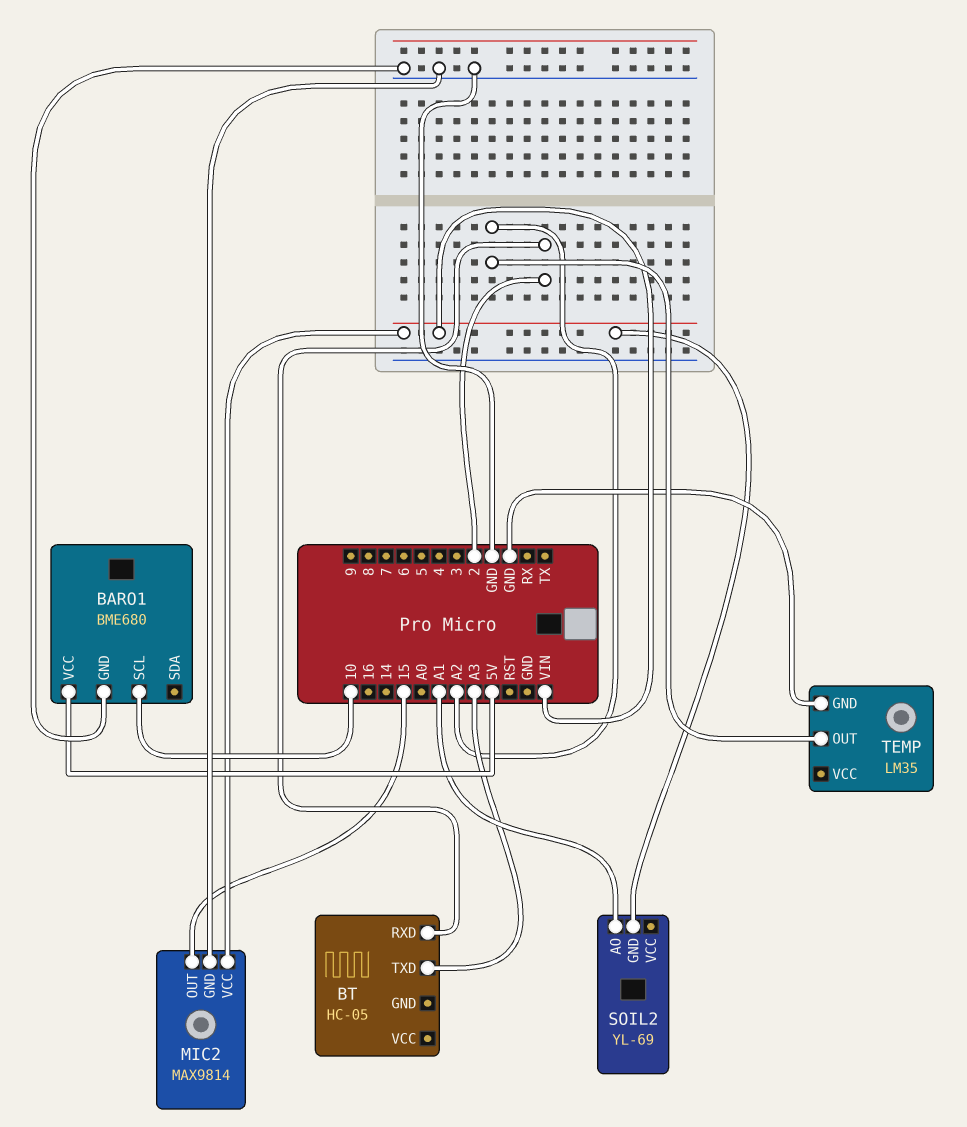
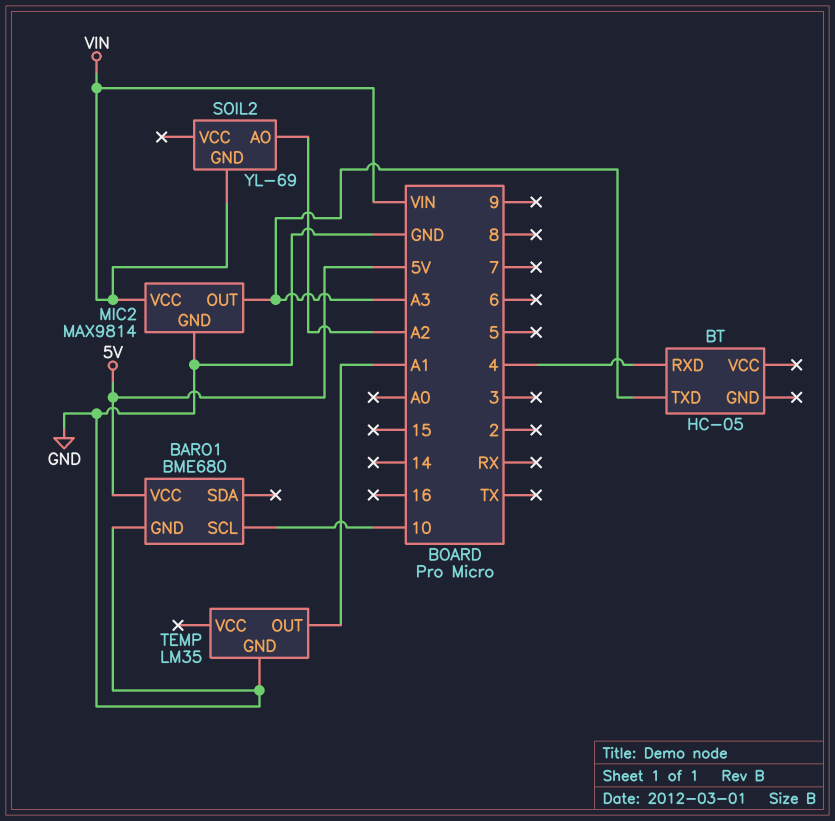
BT pin RXD: 2 -> 4
MIC2 pin OUT: 15 -> A3
SOIL2 pin AO: A1 -> A2
TEMP pin OUT: A2 -> A1

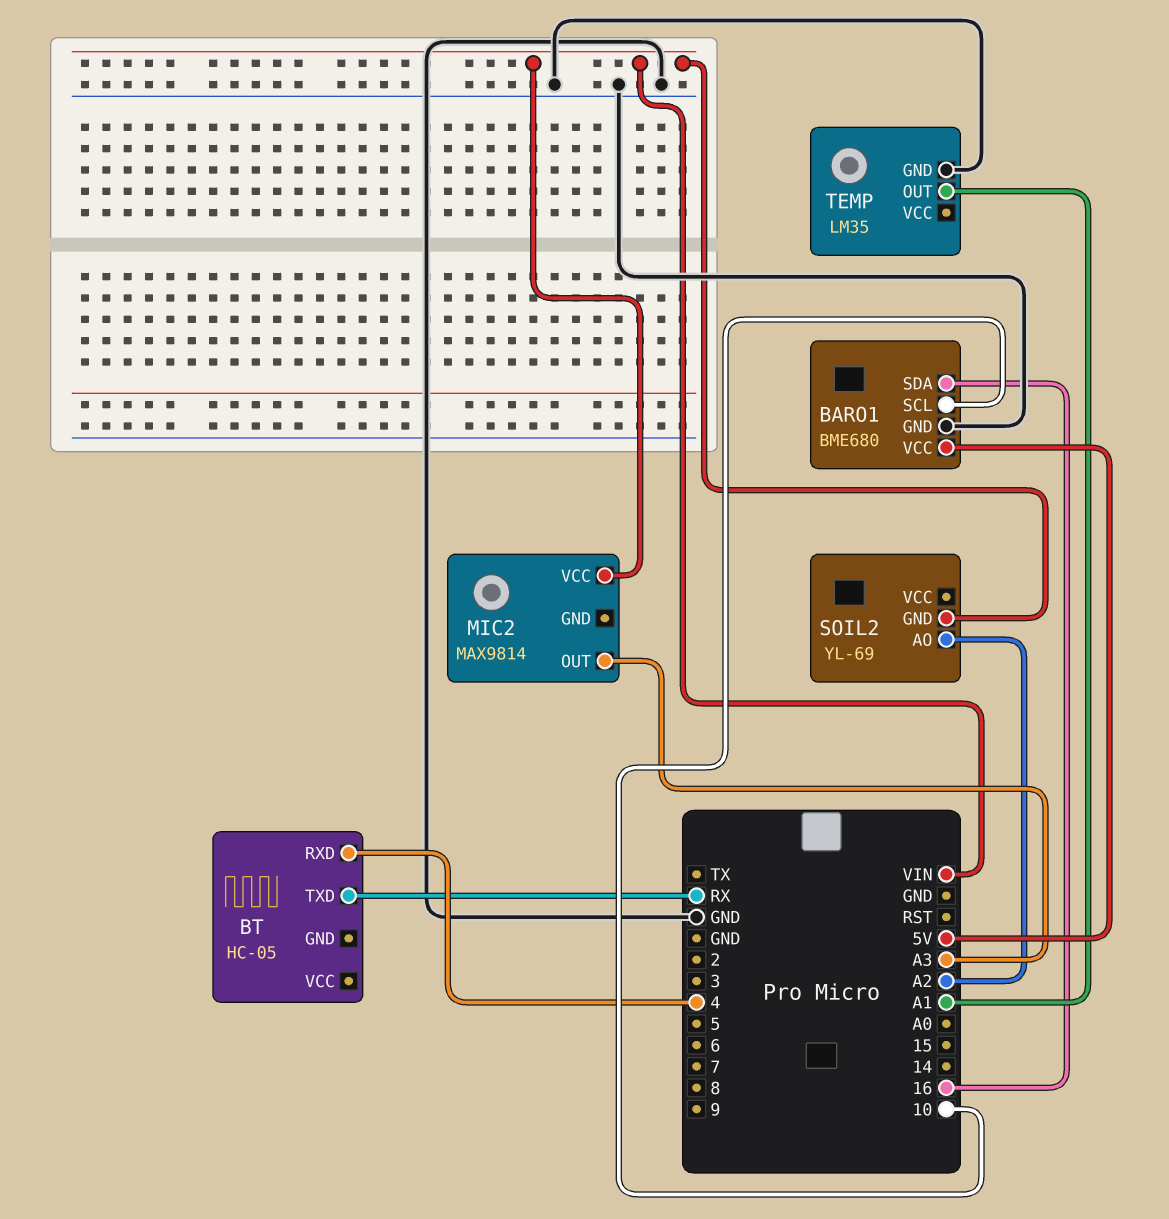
BARO1 pin SDA: none -> 16
BT pin TXD: A3 -> RX
MIC2 pin GND: GND -> none

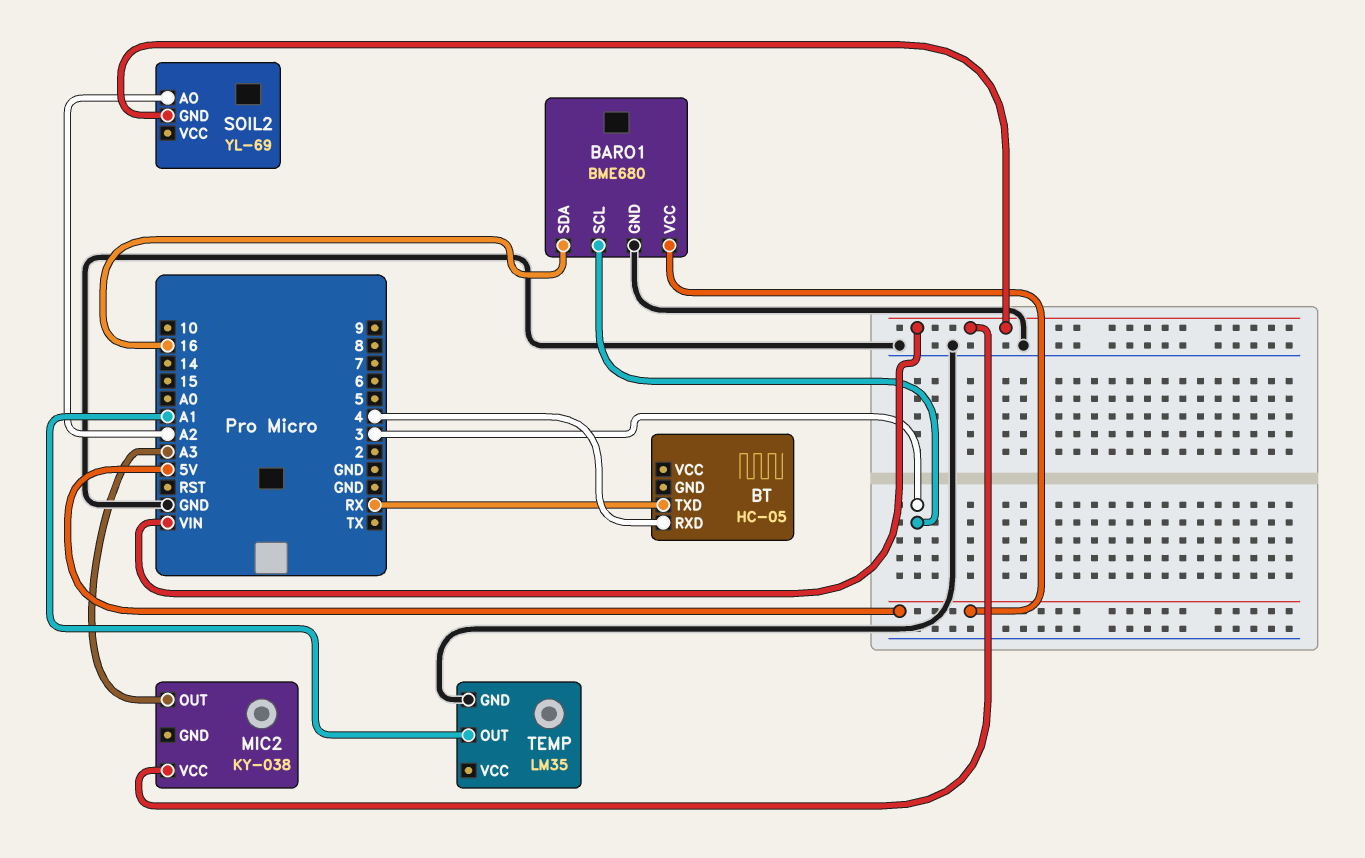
BARO1 pin SCL: 10 -> 3
MIC2: MAX9814 -> KY-038

